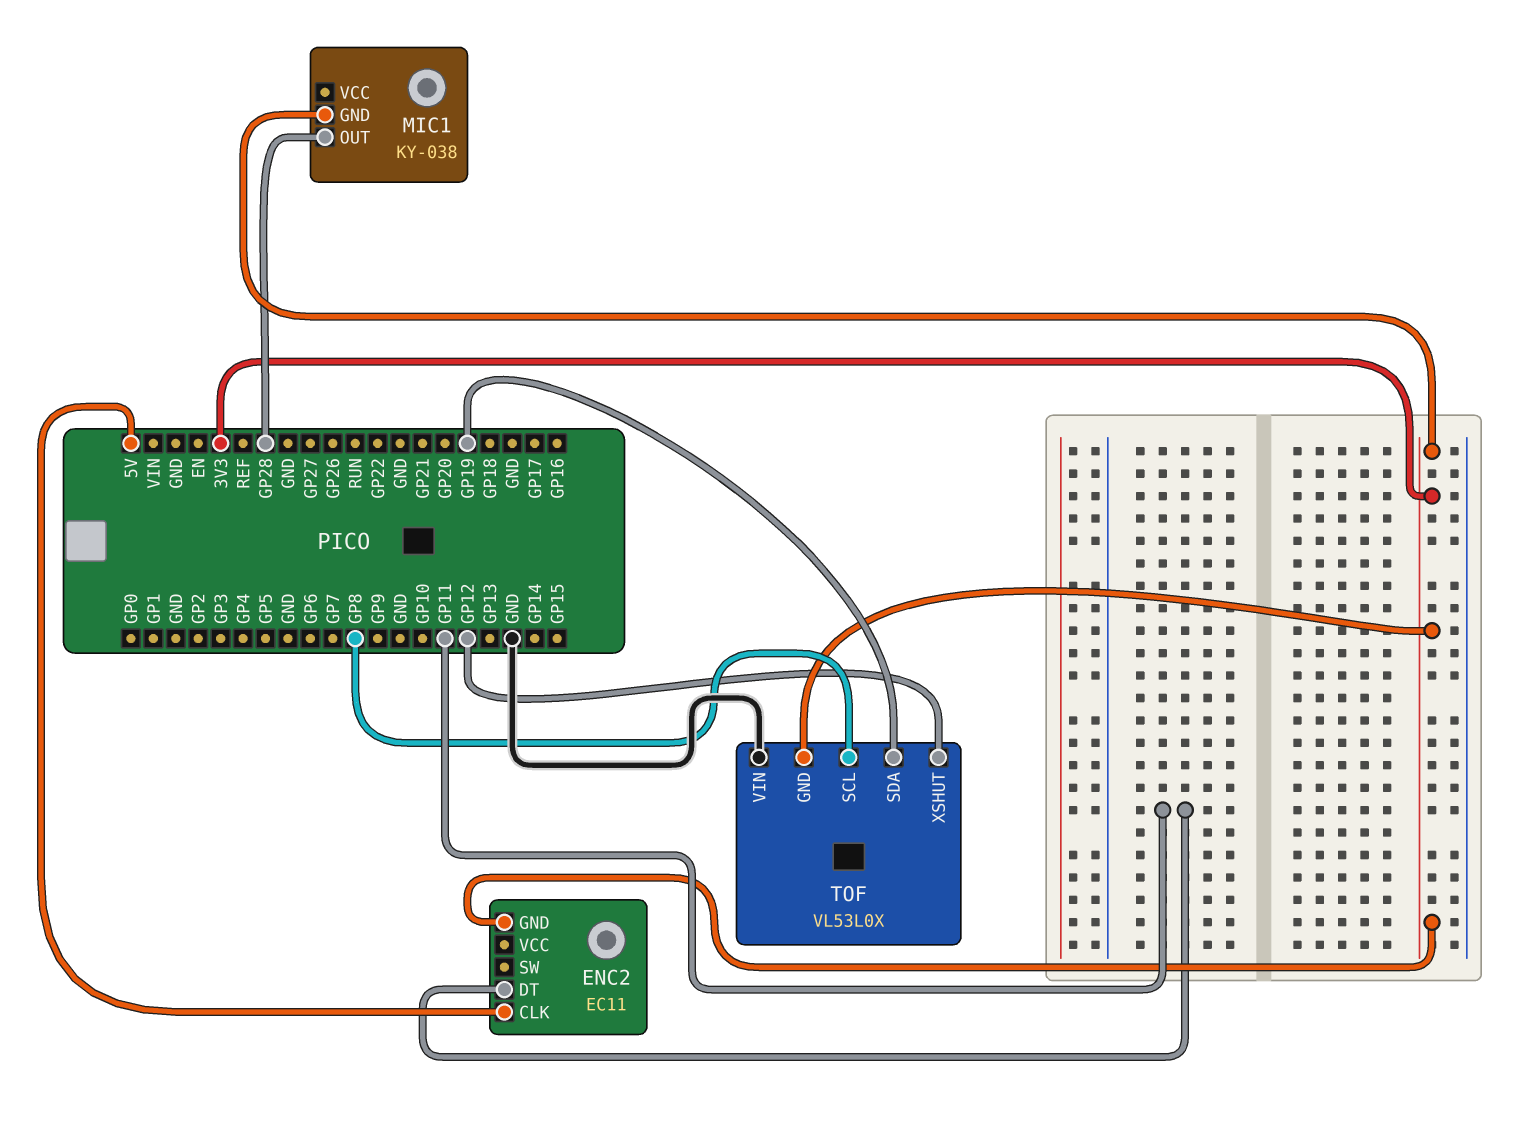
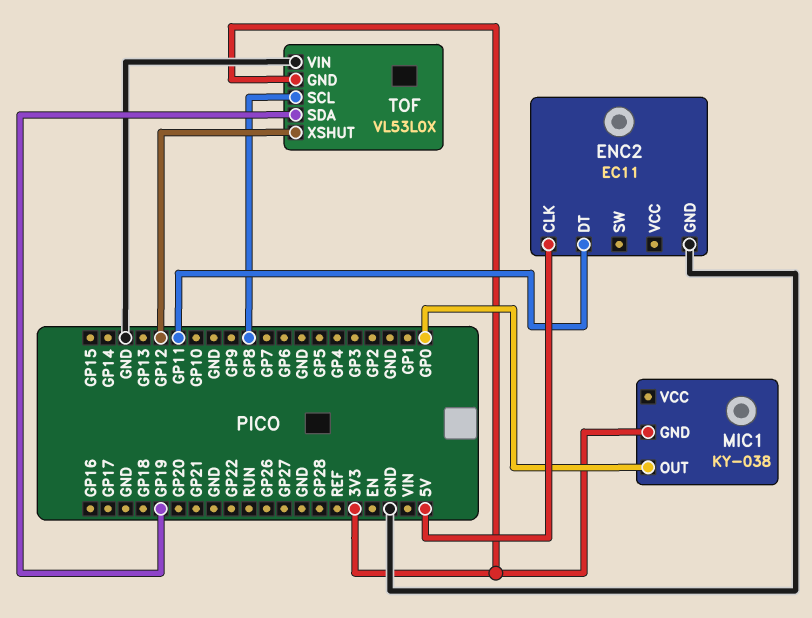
ENC2 pin GND: 3V3 -> GND
MIC1 pin OUT: GP28 -> GP0

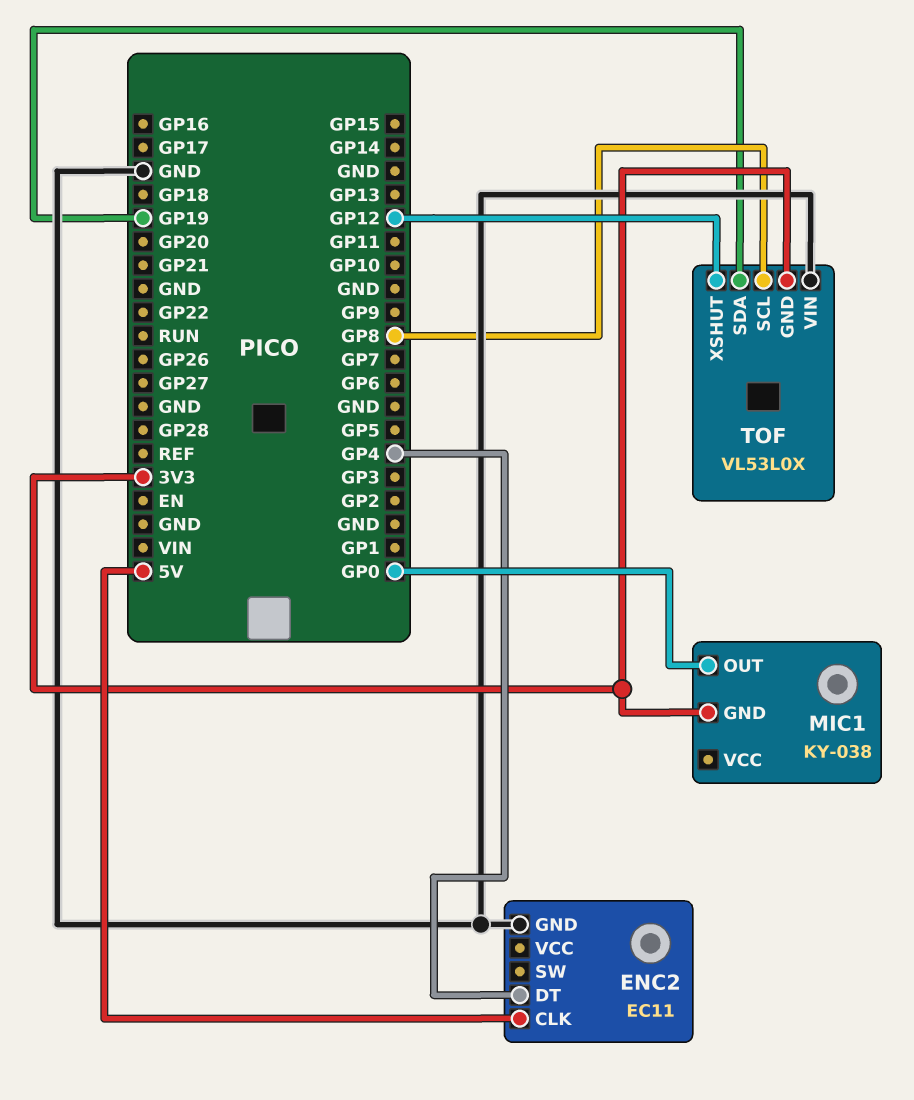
ENC2 pin DT: GP11 -> GP4

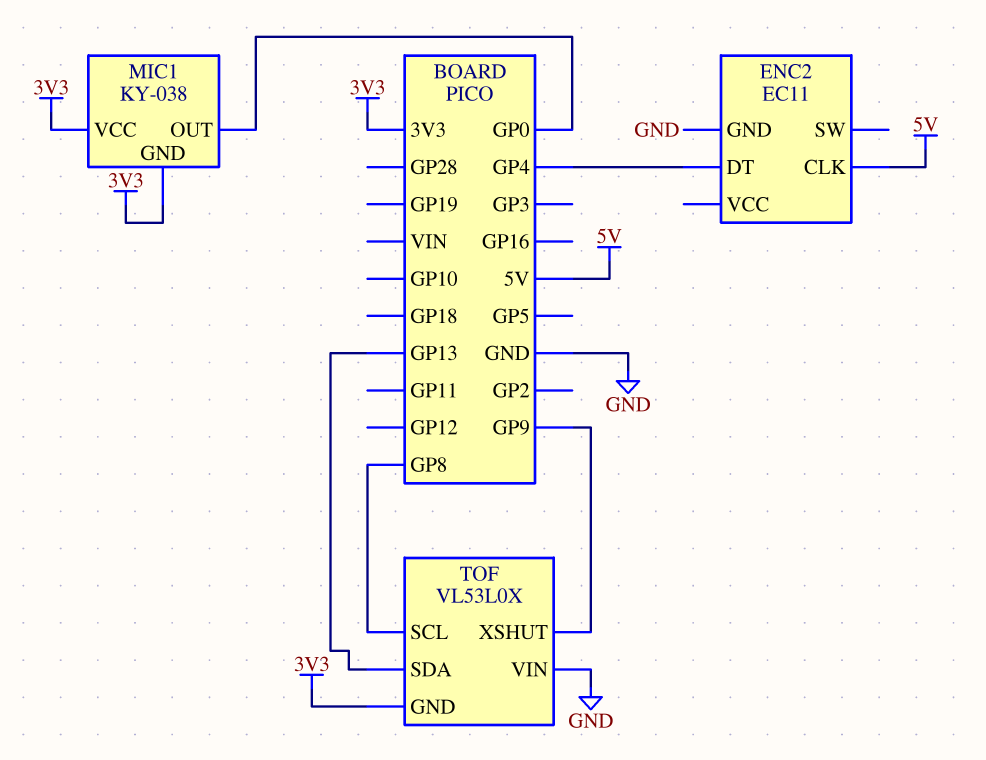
MIC1 pin VCC: none -> 3V3
TOF pin SDA: GP19 -> GP13
TOF pin XSHUT: GP12 -> GP9

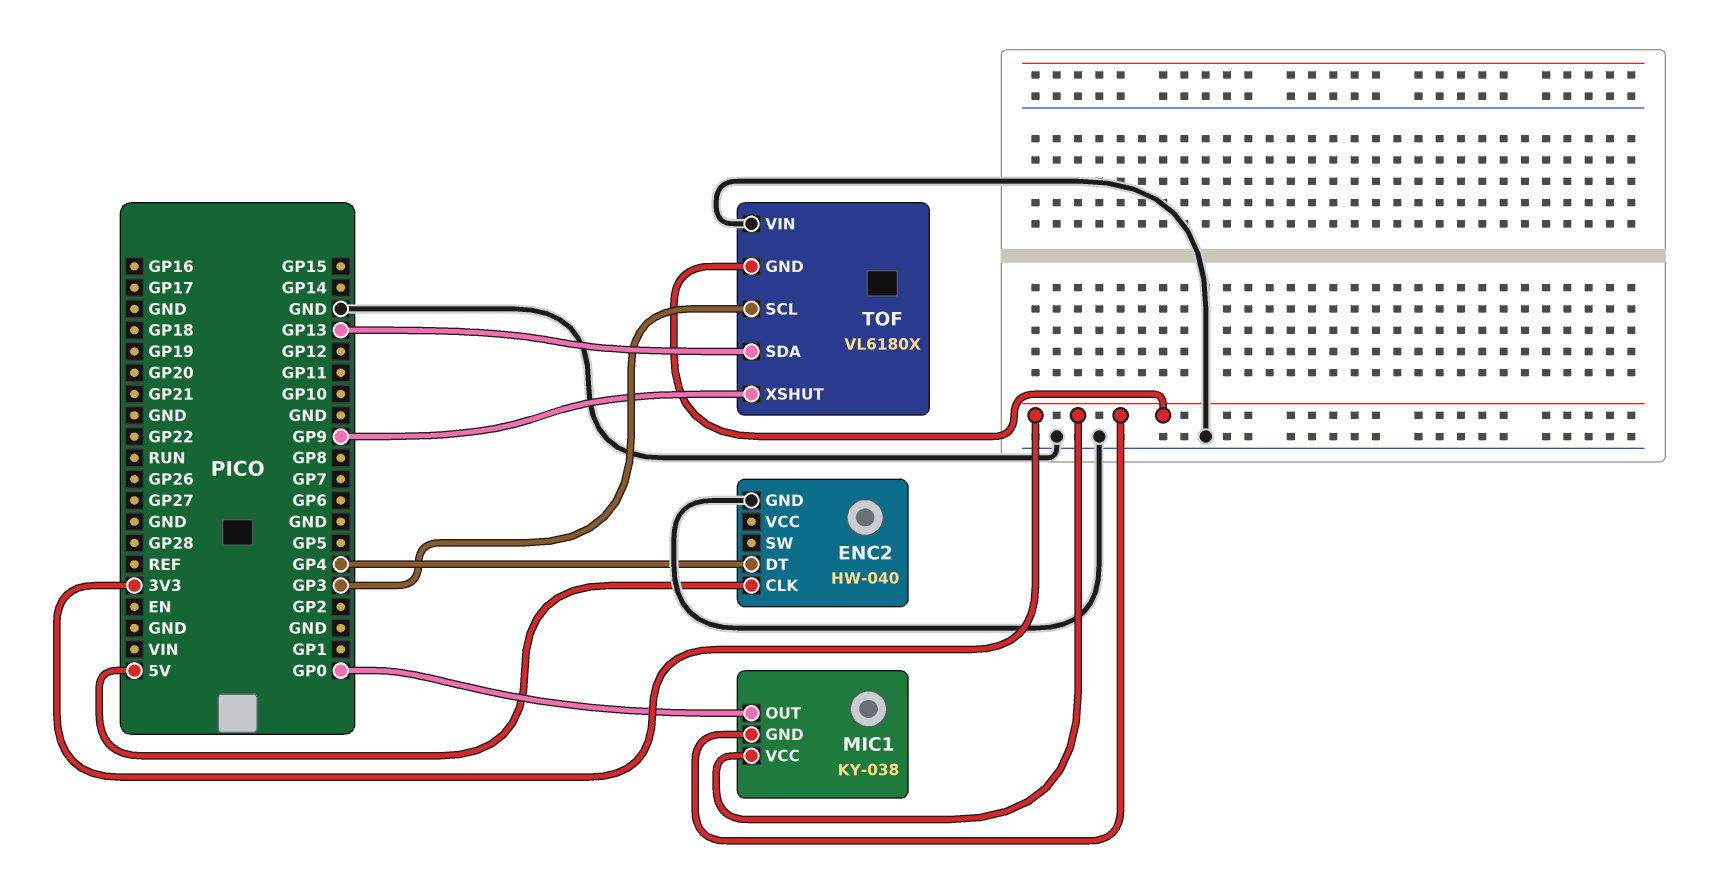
ENC2: EC11 -> HW-040
TOF: VL53L0X -> VL6180X
TOF pin SCL: GP8 -> GP3

